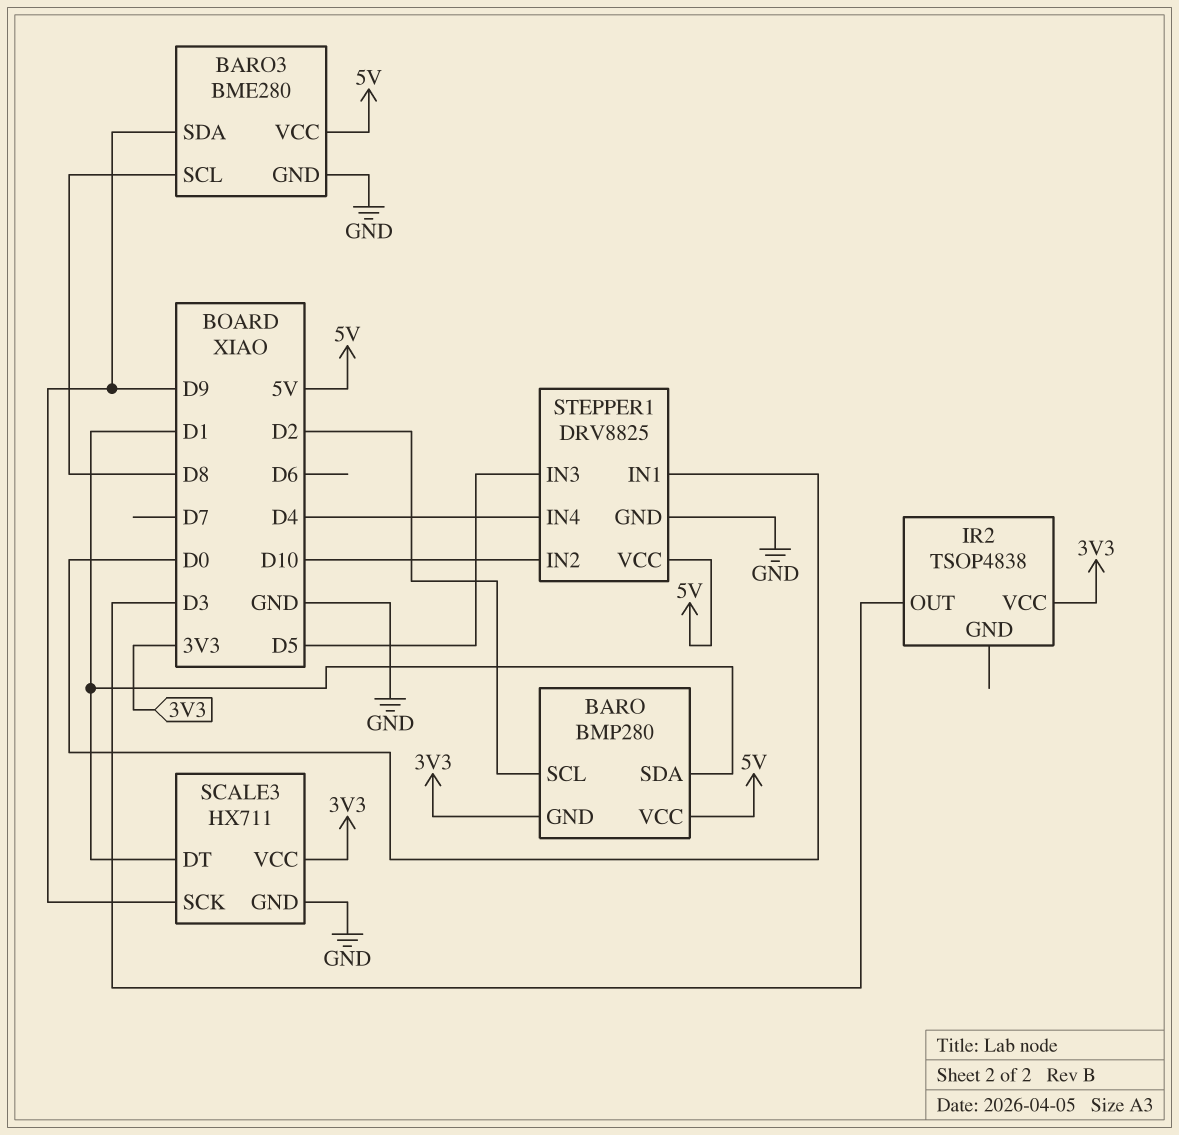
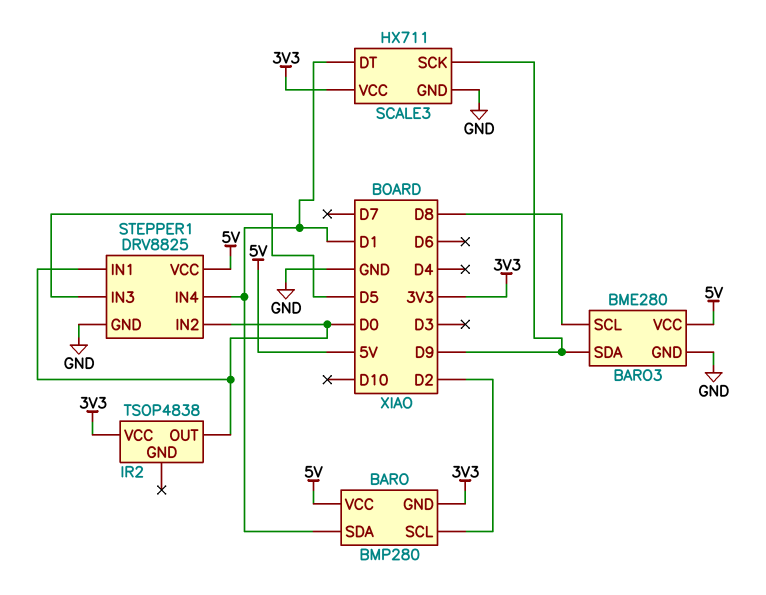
IR2 pin OUT: D3 -> D0
STEPPER1 pin IN2: D10 -> D0
STEPPER1 pin IN4: D4 -> D1

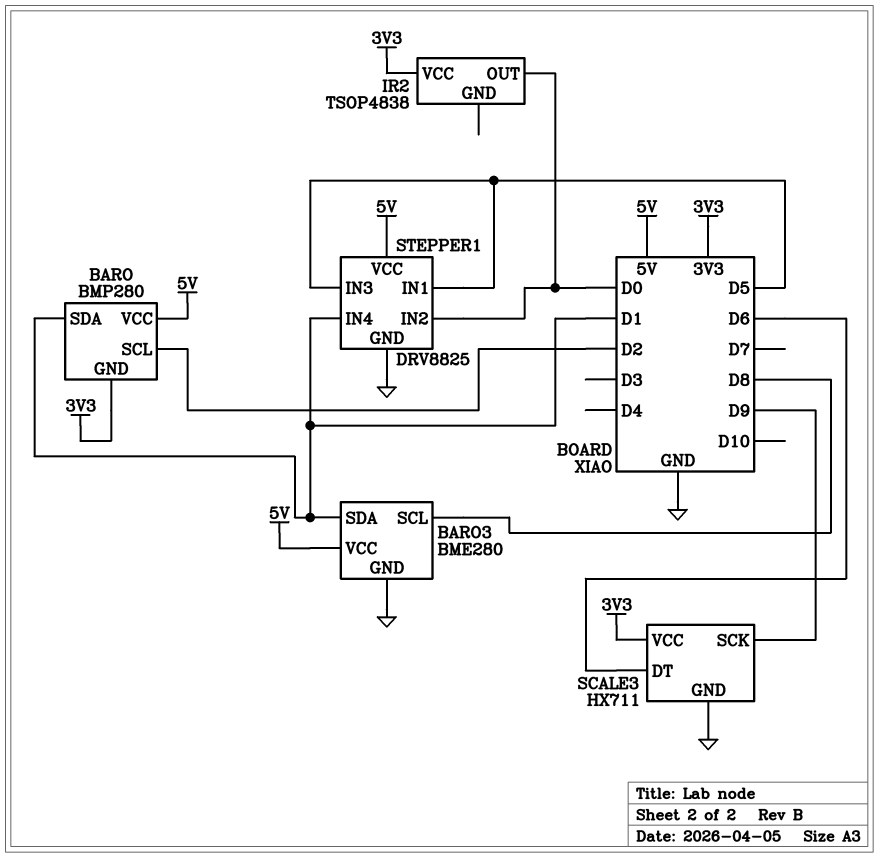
BARO3 pin SDA: D9 -> D1
SCALE3 pin DT: D1 -> D6
STEPPER1 pin IN1: D0 -> D5

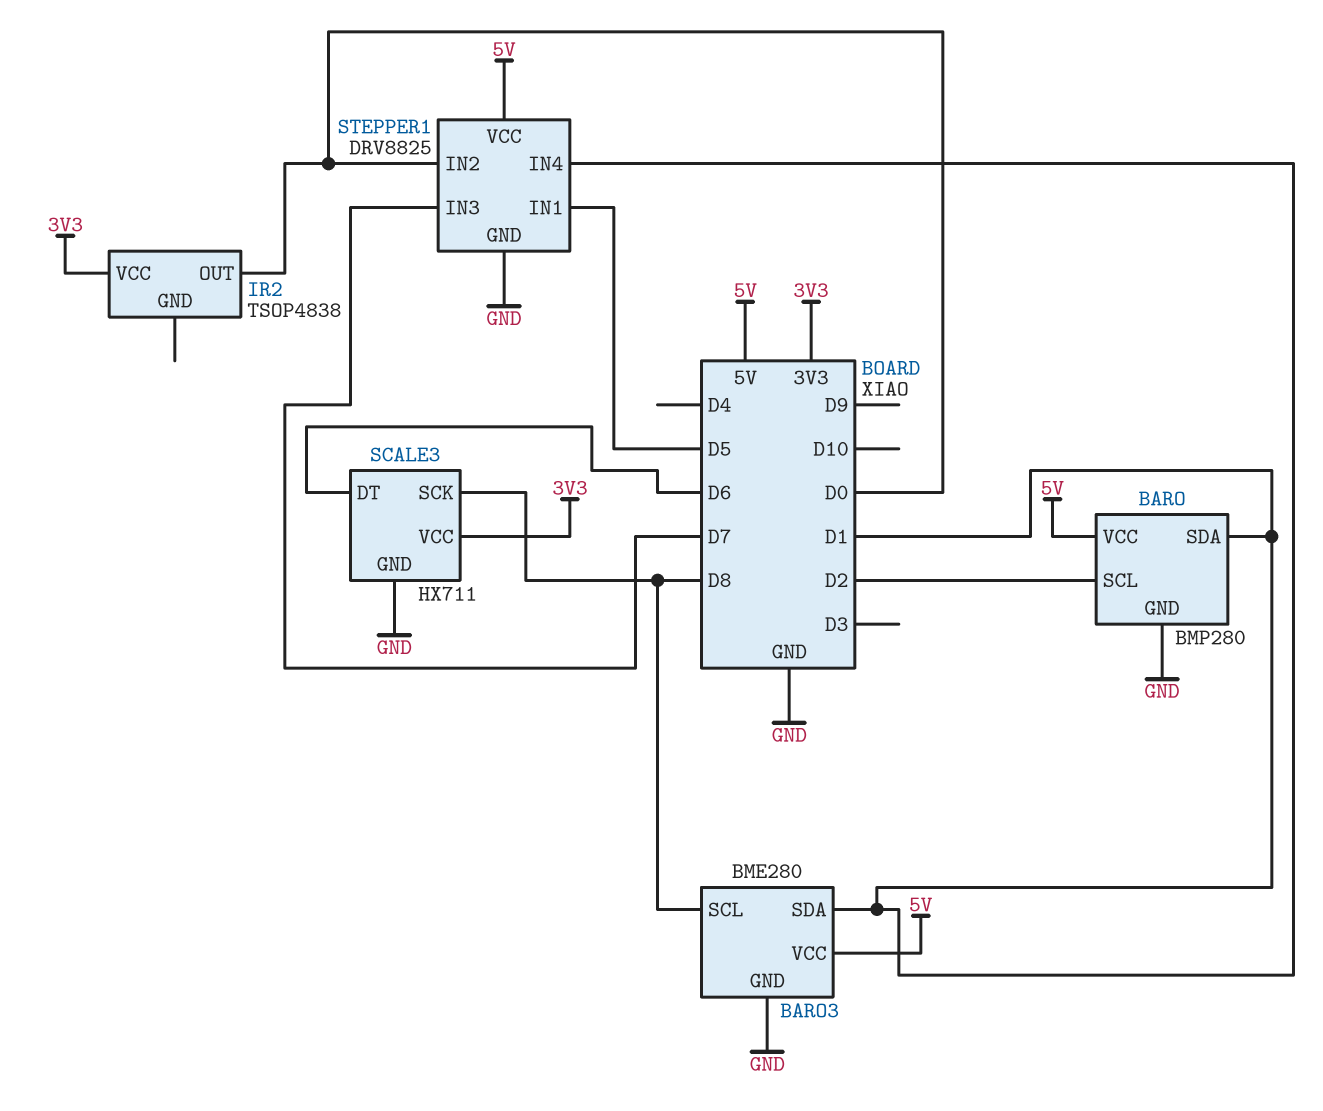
BARO pin GND: 3V3 -> GND
SCALE3 pin SCK: D9 -> D8
STEPPER1 pin IN3: D5 -> D7

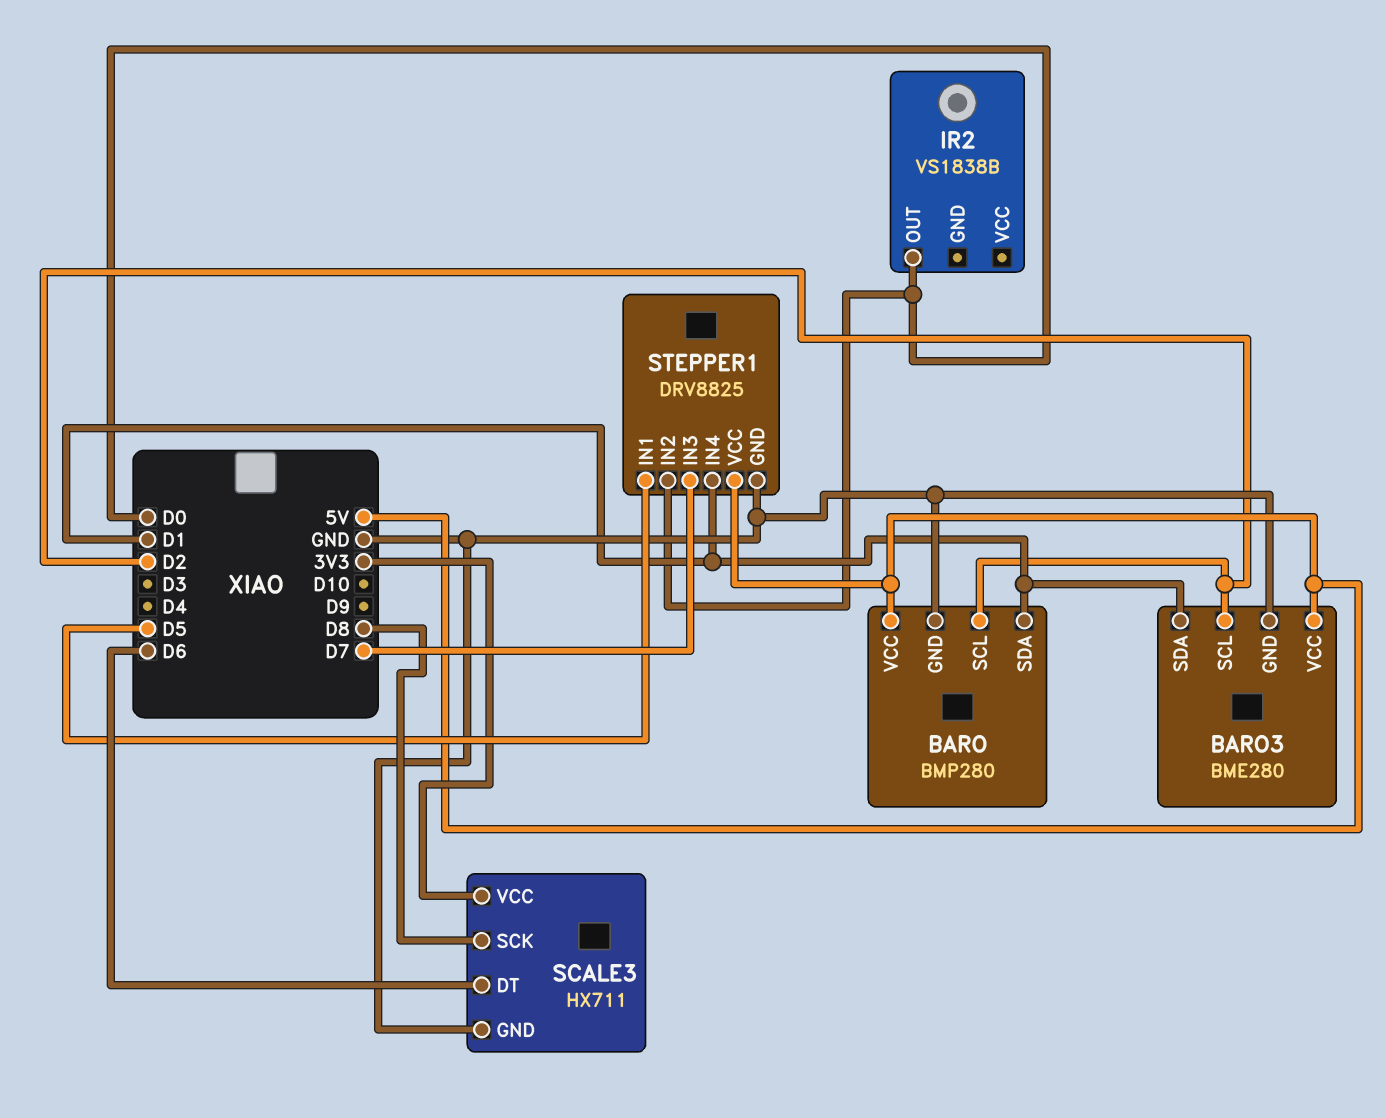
BARO3 pin SCL: D8 -> D2
IR2: TSOP4838 -> VS1838B
IR2 pin VCC: 3V3 -> none

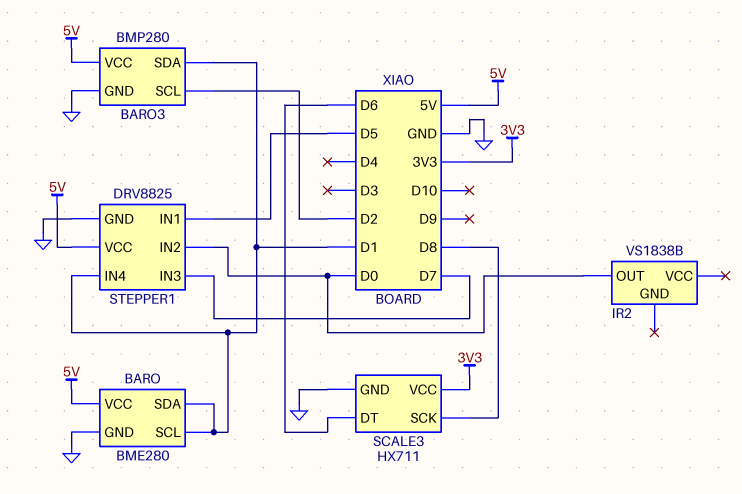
BARO: BMP280 -> BME280
BARO pin SCL: D2 -> D1
BARO3: BME280 -> BMP280

